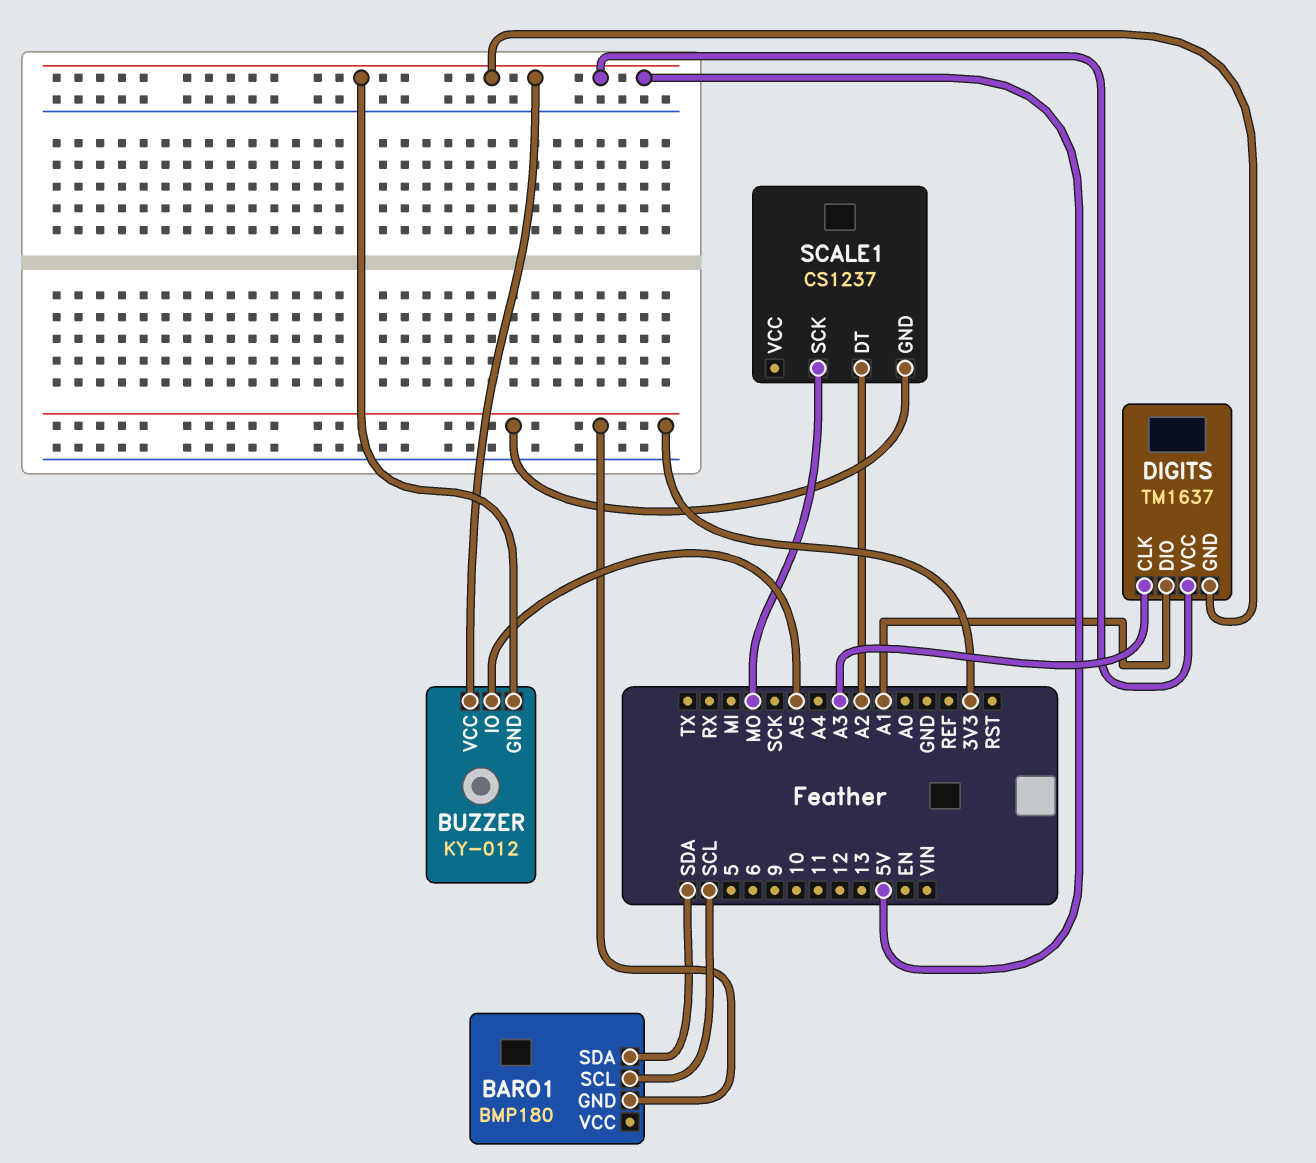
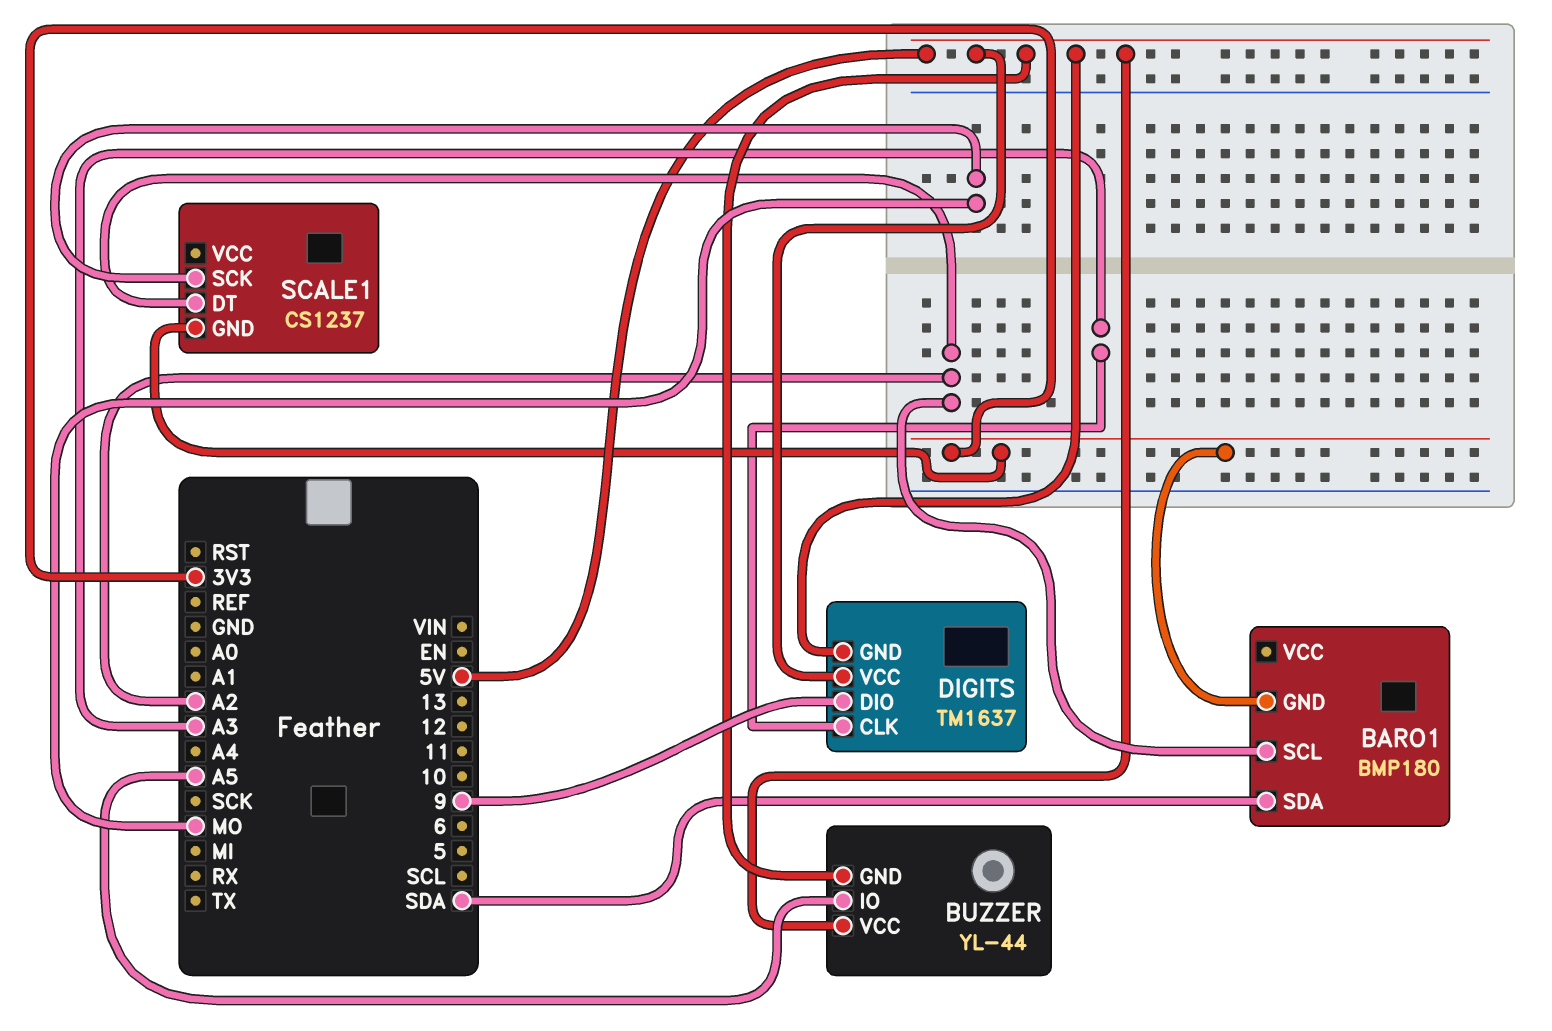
BARO1 pin SCL: SCL -> A2
BUZZER: KY-012 -> YL-44
DIGITS pin DIO: A1 -> 9

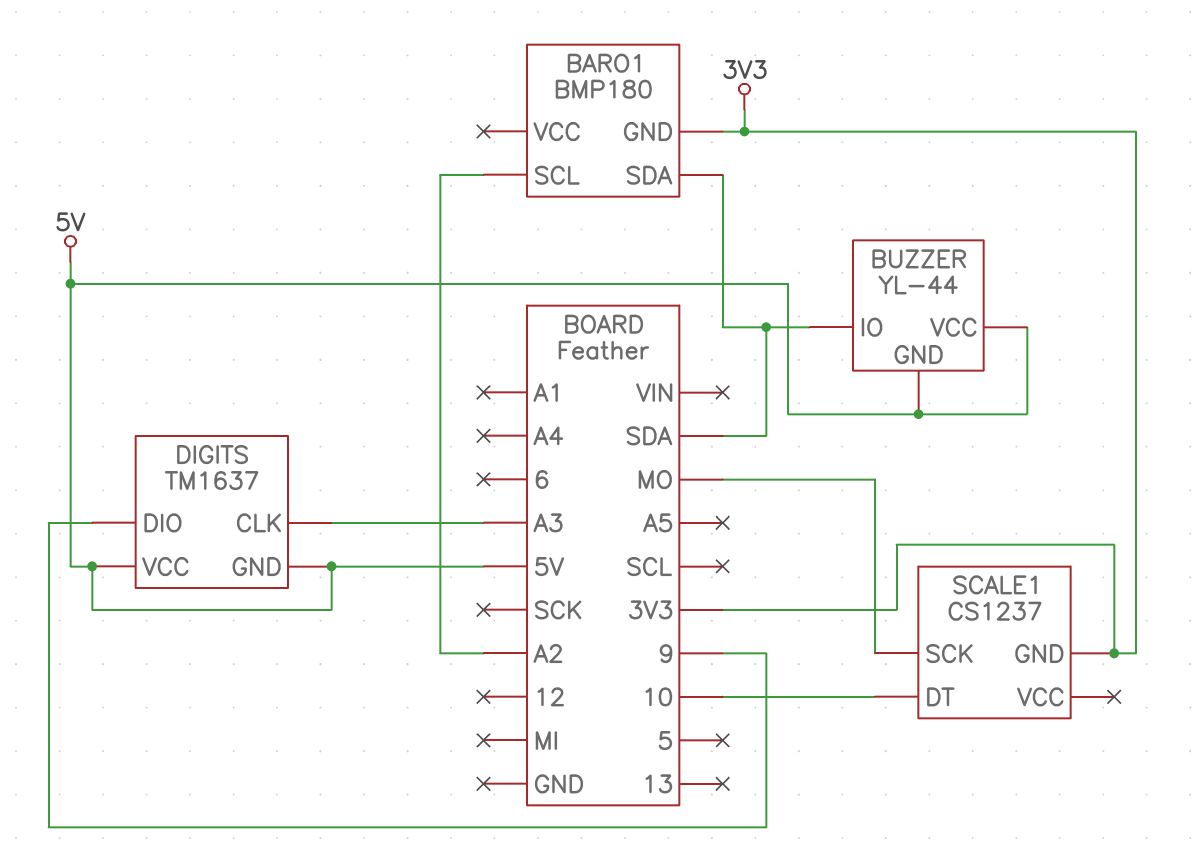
BUZZER pin IO: A5 -> SDA
SCALE1 pin DT: A2 -> 10

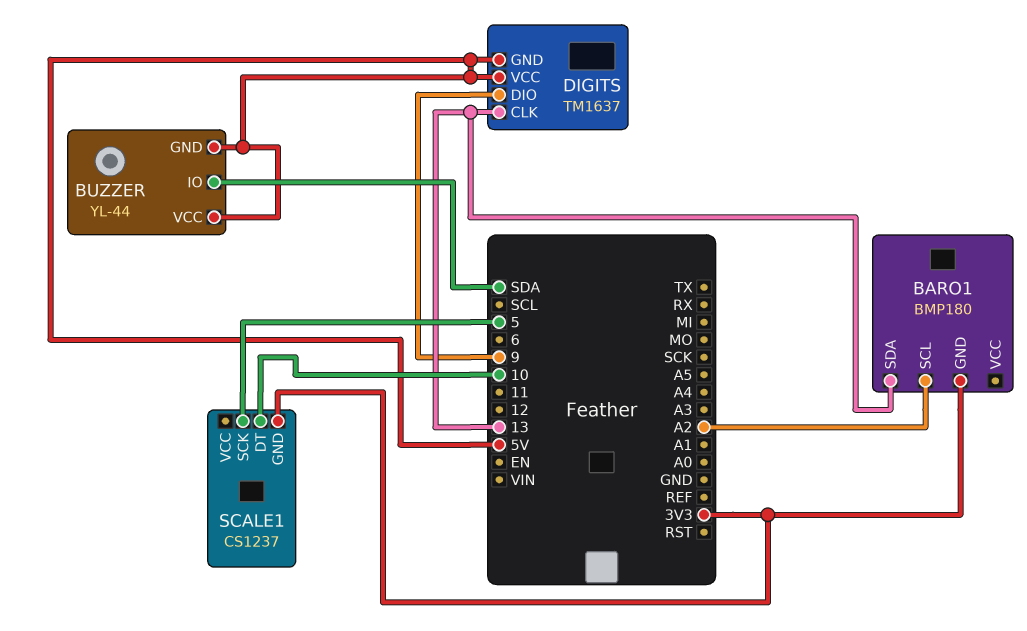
BARO1 pin SDA: SDA -> 13
DIGITS pin CLK: A3 -> 13
SCALE1 pin SCK: MO -> 5

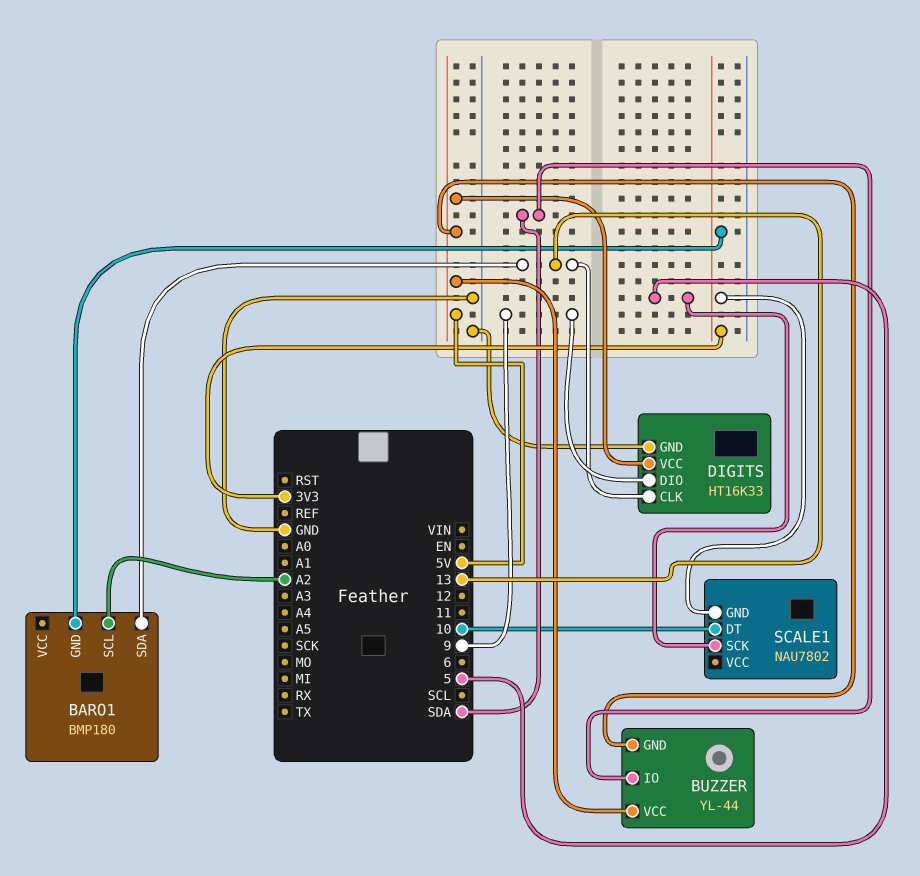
DIGITS: TM1637 -> HT16K33
DIGITS pin GND: 5V -> GND
SCALE1: CS1237 -> NAU7802

